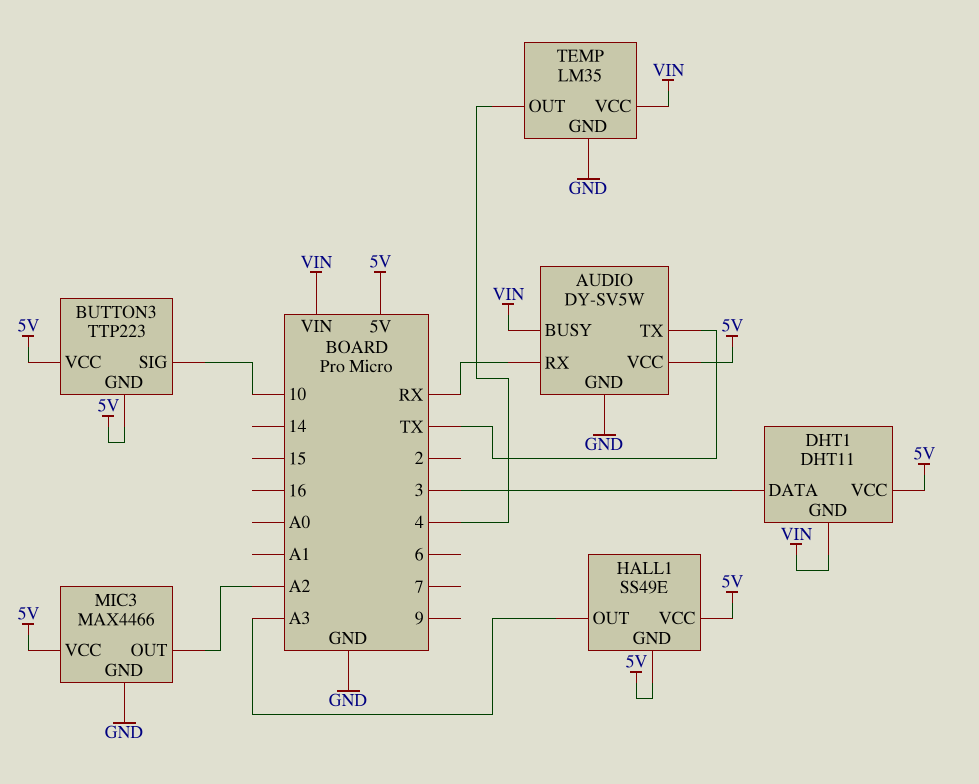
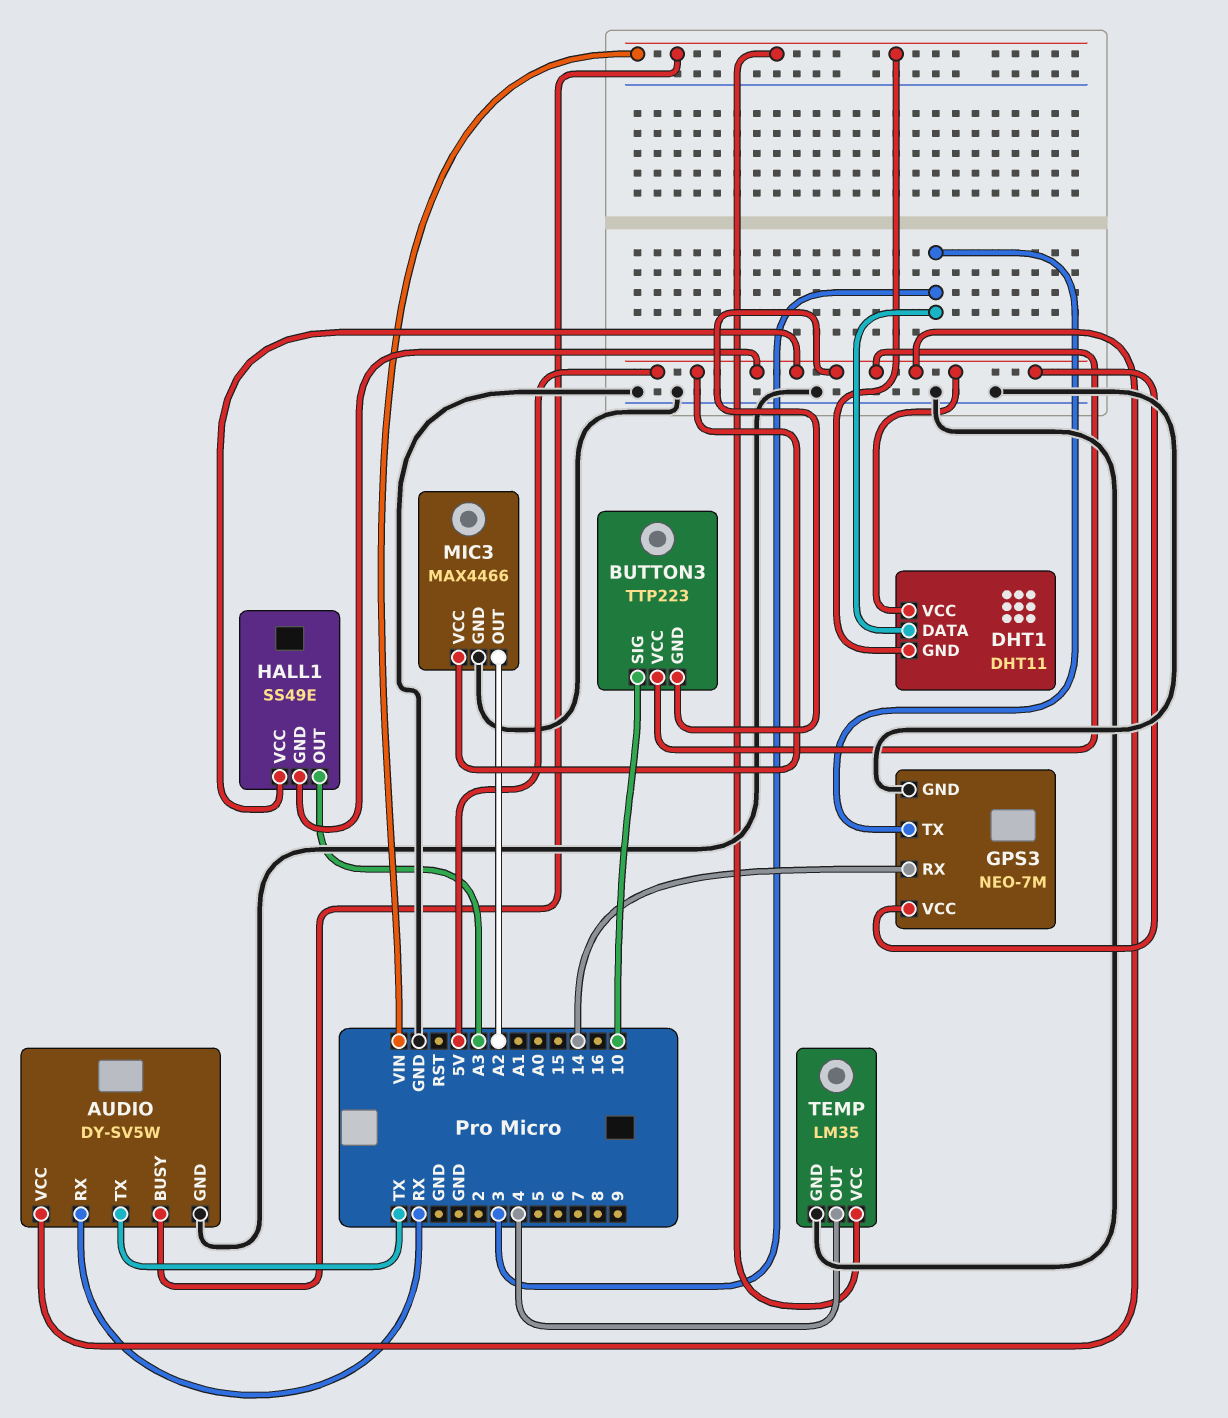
GPS3: none -> NEO-7M
GPS3 pin GND: none -> GND
GPS3 pin RX: none -> 14
GPS3 pin TX: none -> 3
GPS3 pin VCC: none -> 5V

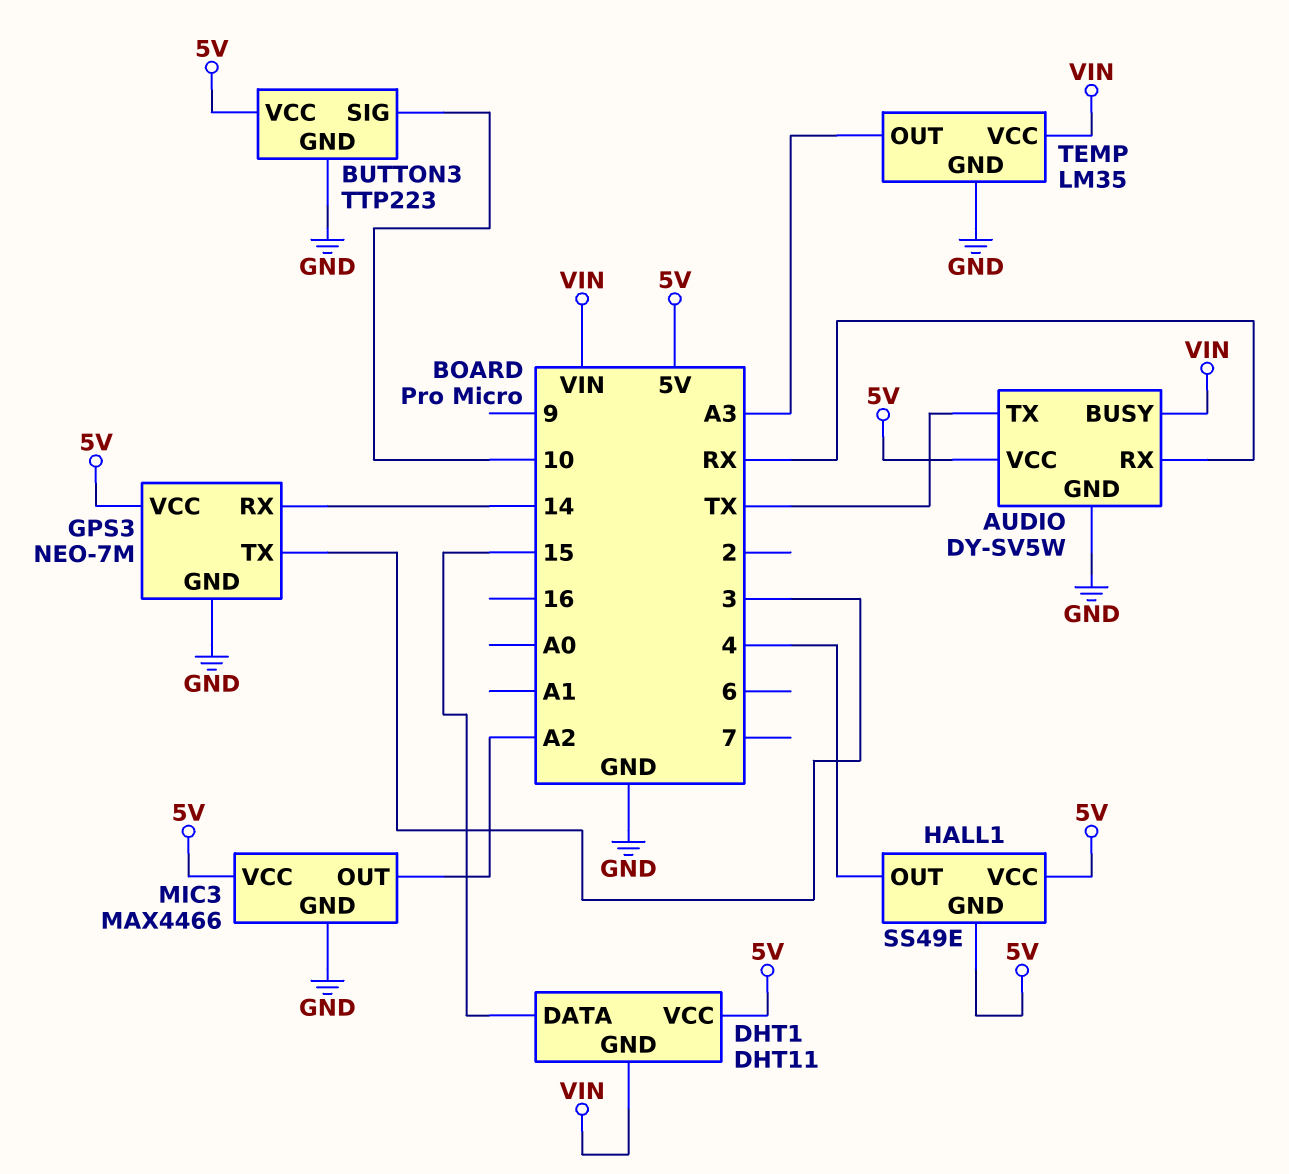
BUTTON3 pin GND: 5V -> GND
DHT1 pin DATA: 3 -> 15
HALL1 pin OUT: A3 -> 4
TEMP pin OUT: 4 -> A3

